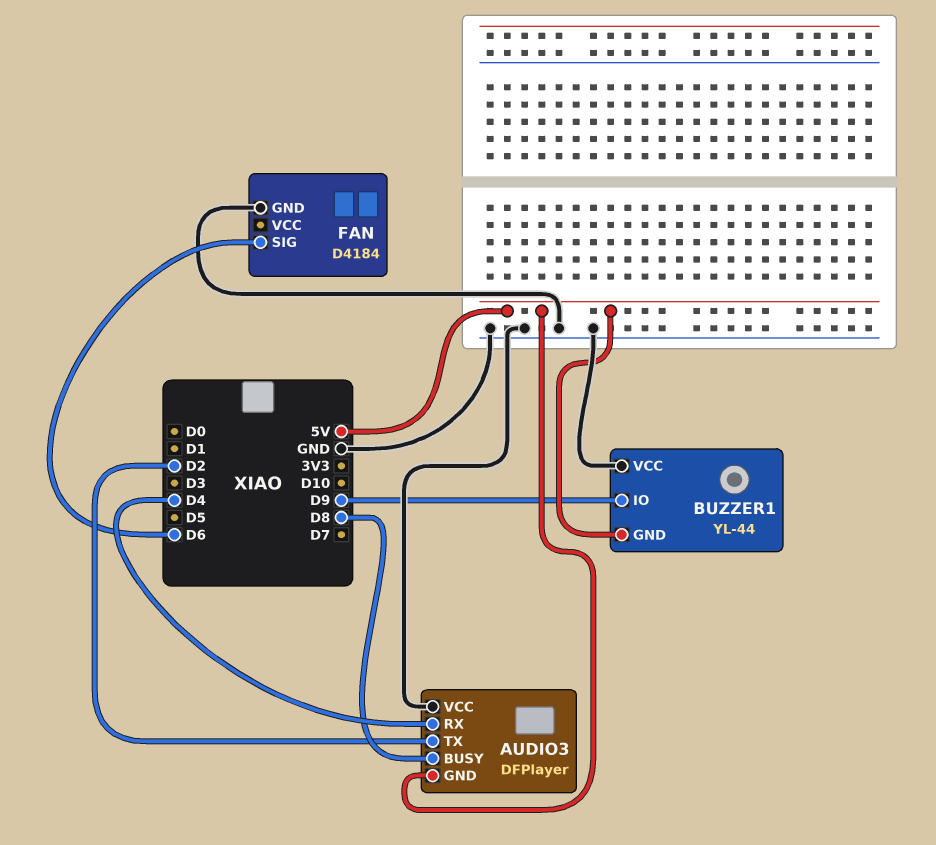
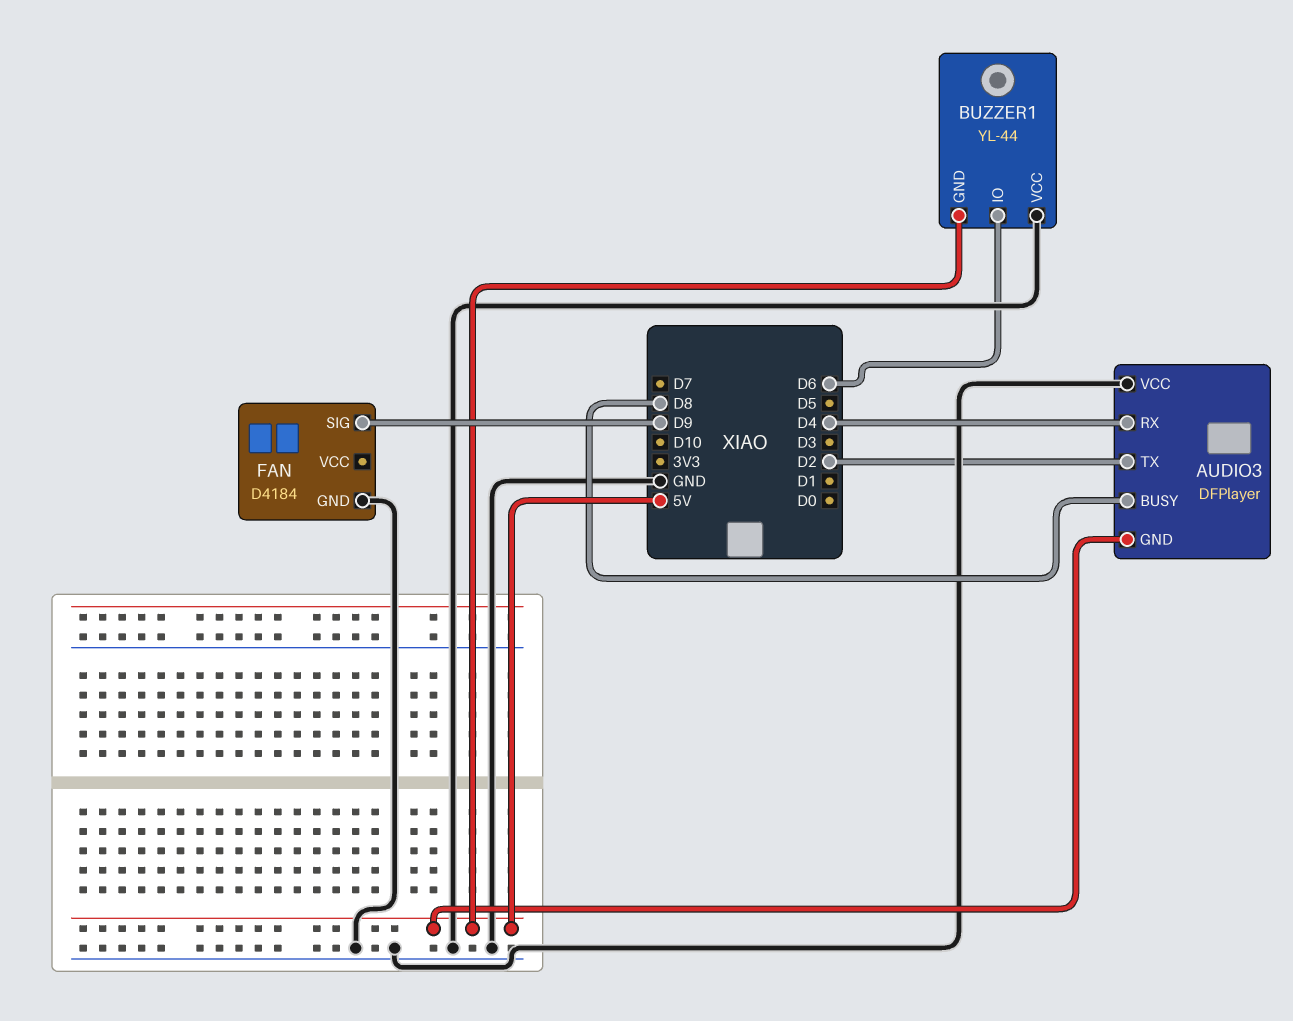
BUZZER1 pin IO: D9 -> D6
FAN pin SIG: D6 -> D9

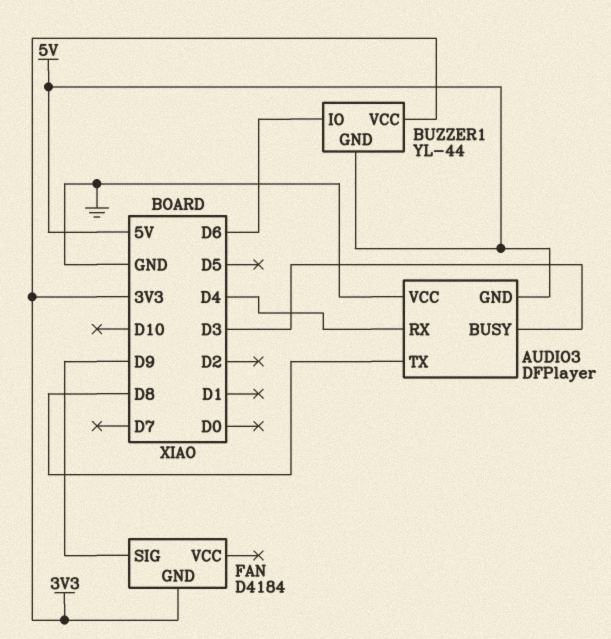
AUDIO3 pin BUSY: D8 -> D3
AUDIO3 pin TX: D2 -> D8
BUZZER1 pin VCC: GND -> 3V3
FAN pin GND: GND -> 3V3

